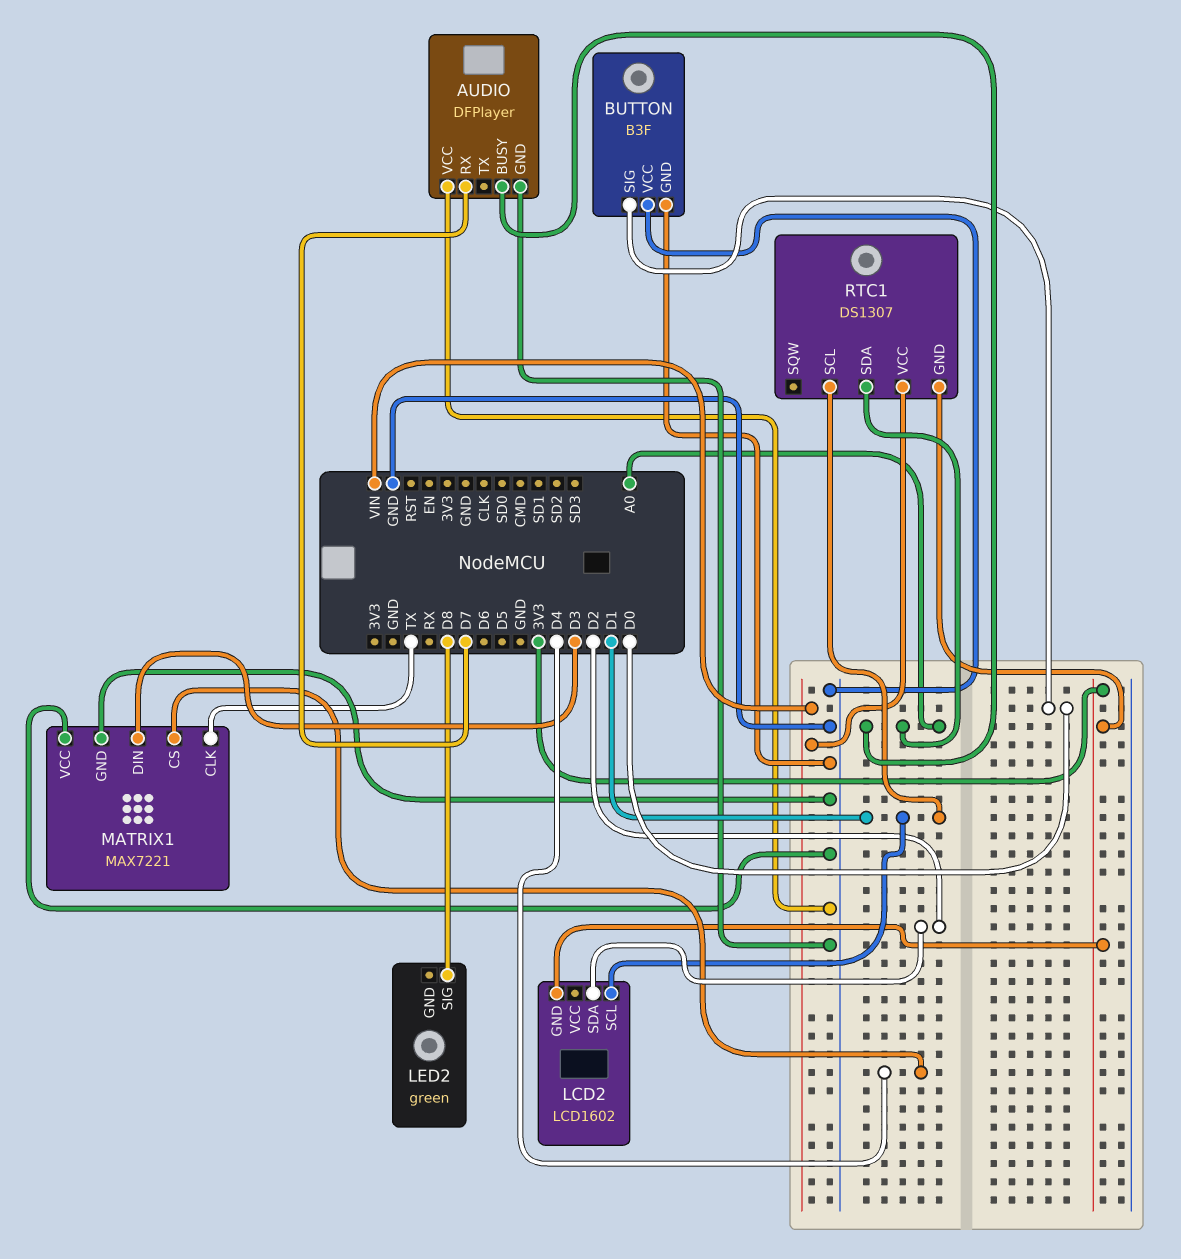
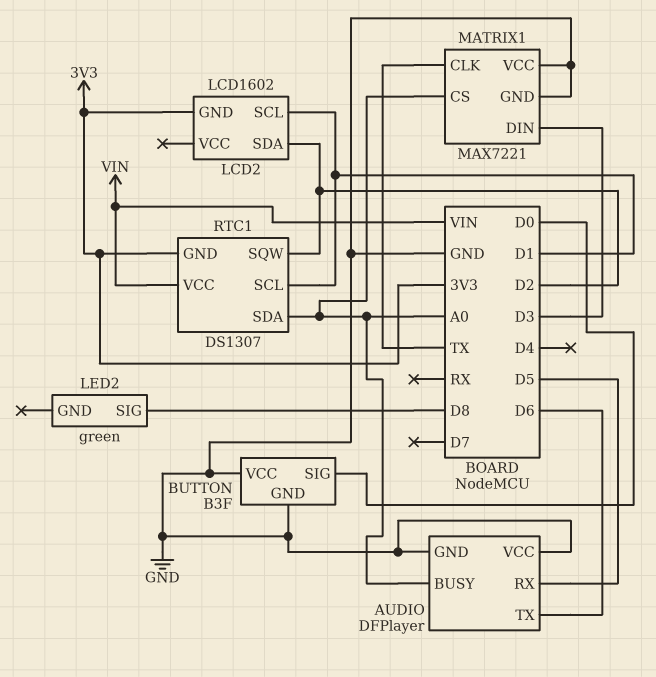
AUDIO pin RX: D7 -> D5
AUDIO pin TX: none -> D6
MATRIX1 pin CS: D4 -> A0
RTC1 pin SQW: none -> D2

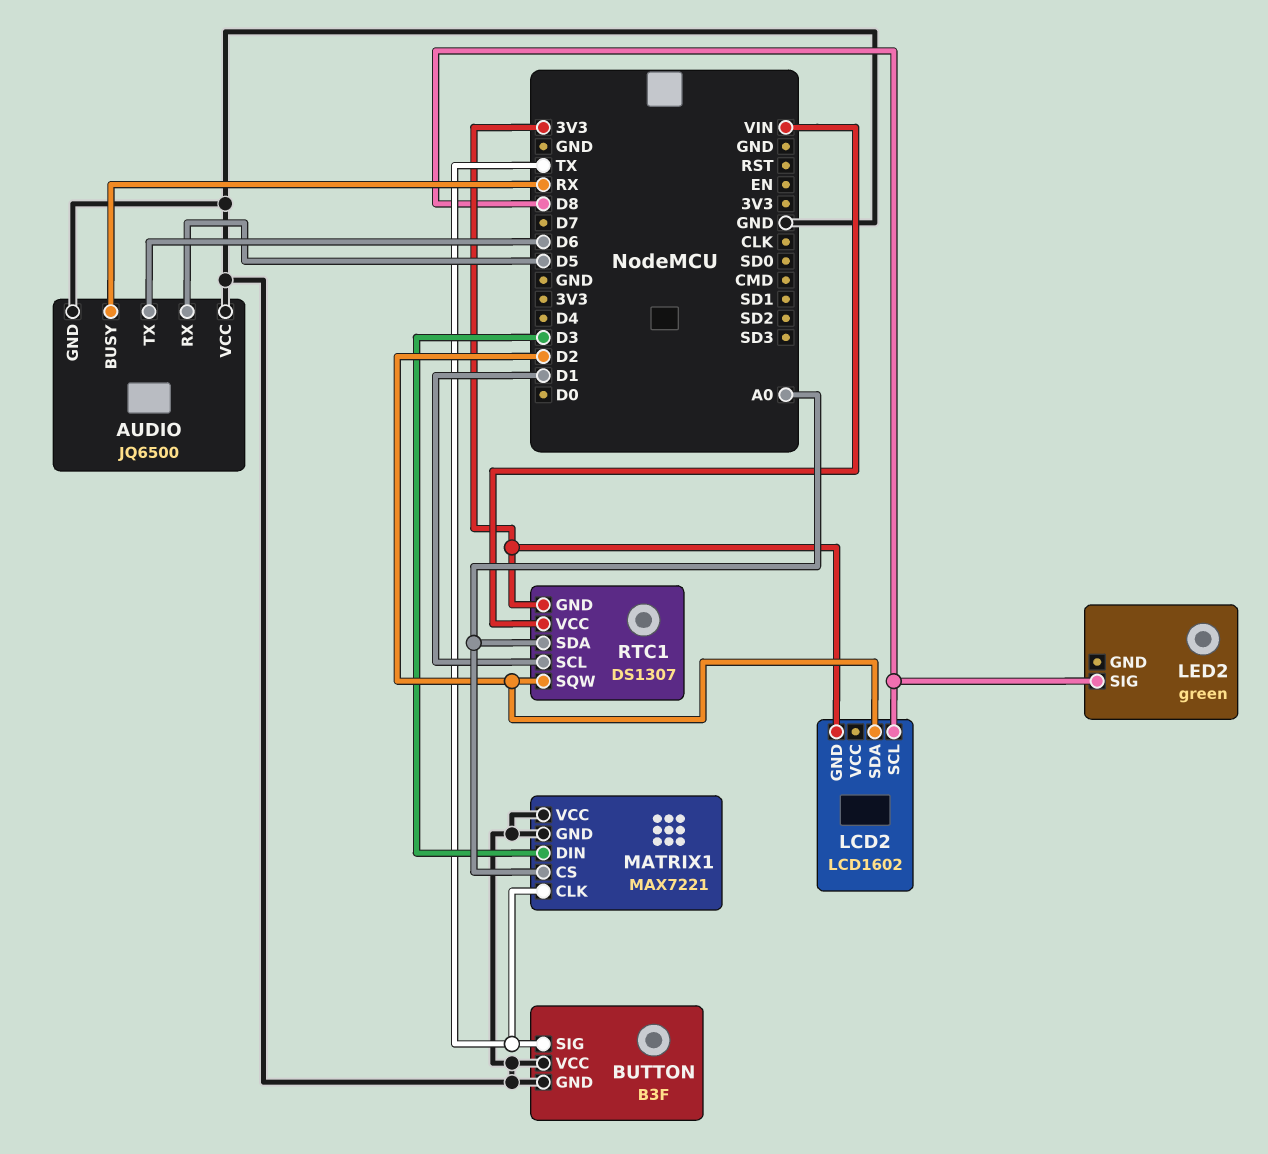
AUDIO: DFPlayer -> JQ6500
AUDIO pin BUSY: A0 -> RX
BUTTON pin SIG: D0 -> TX
LCD2 pin SCL: D1 -> D8

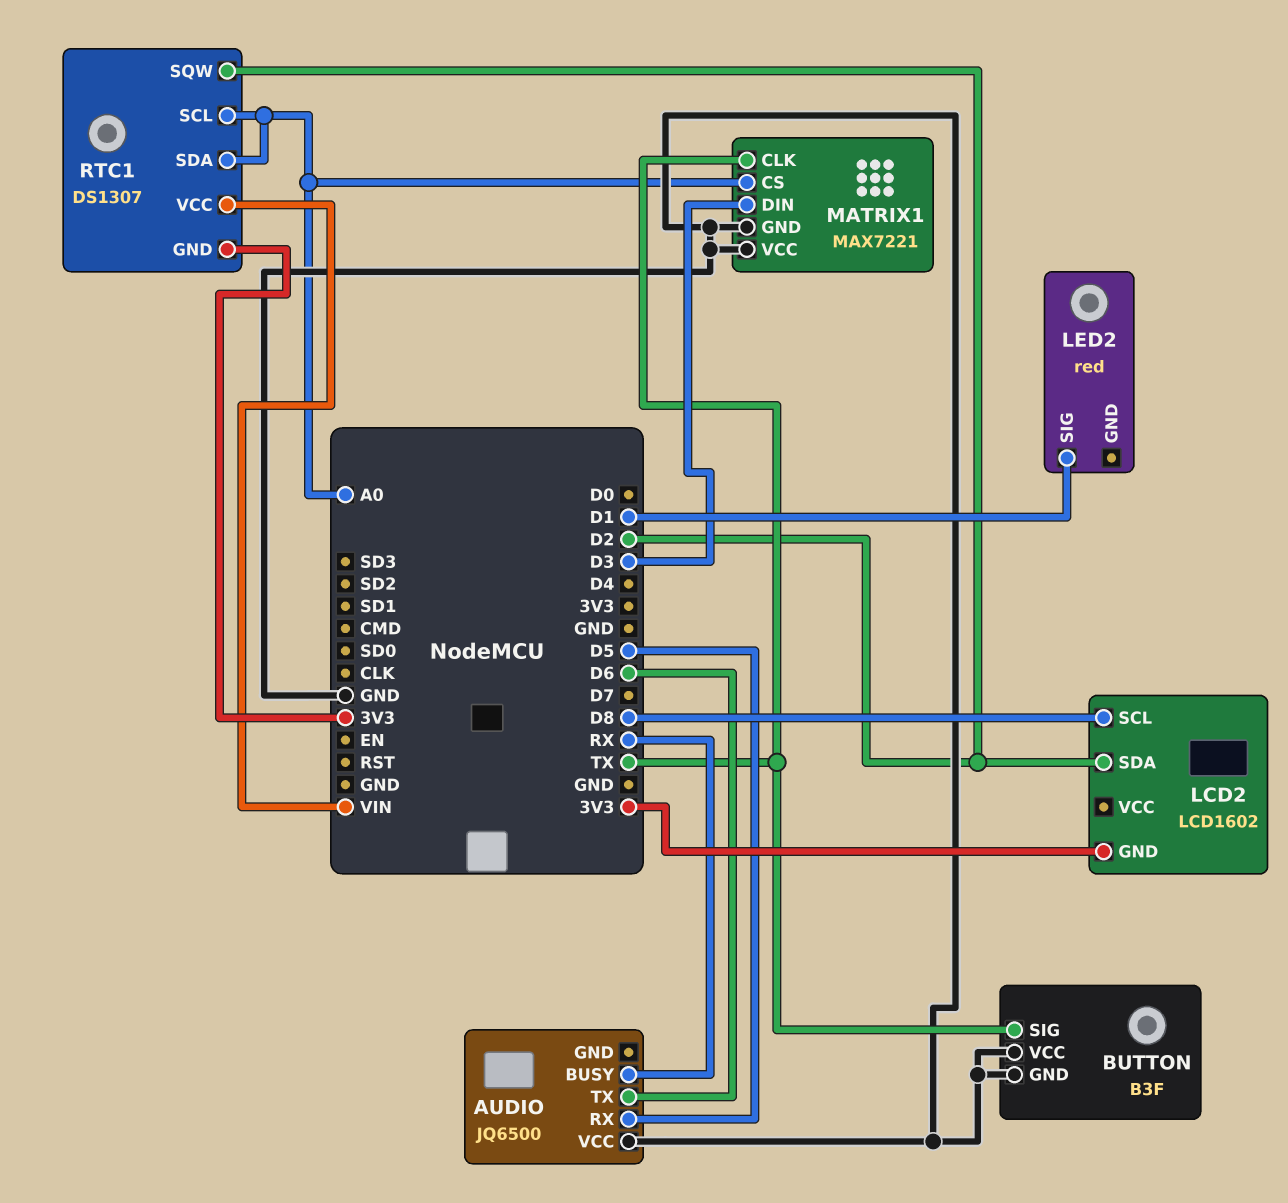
AUDIO pin GND: GND -> none
LED2: green -> red
LED2 pin SIG: D8 -> D1
RTC1 pin SCL: D1 -> A0

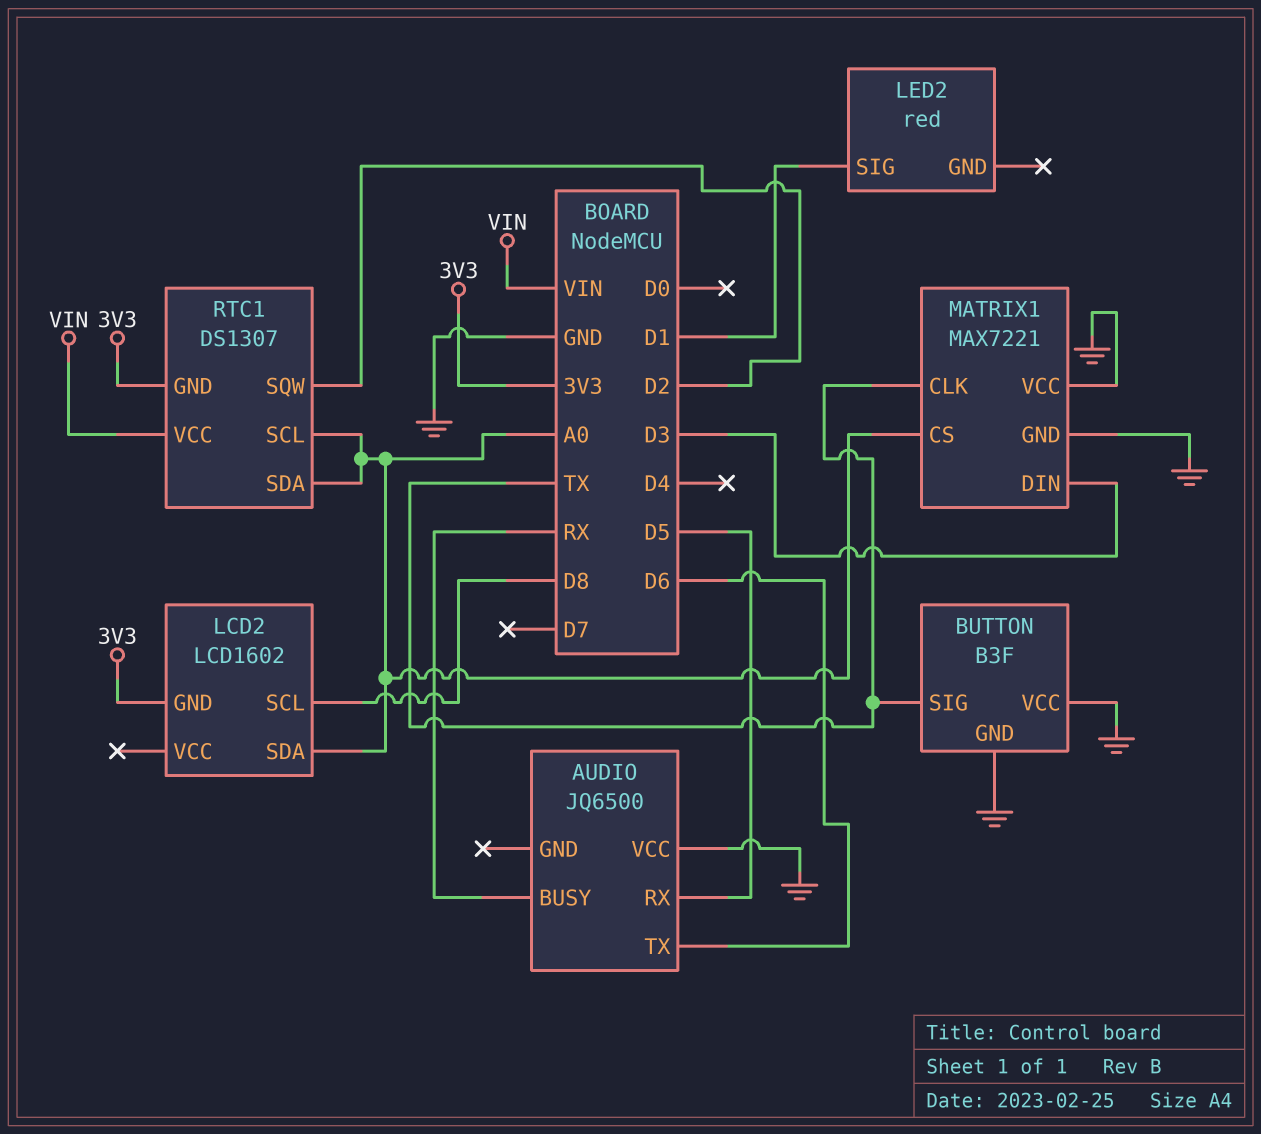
LCD2 pin SDA: D2 -> A0

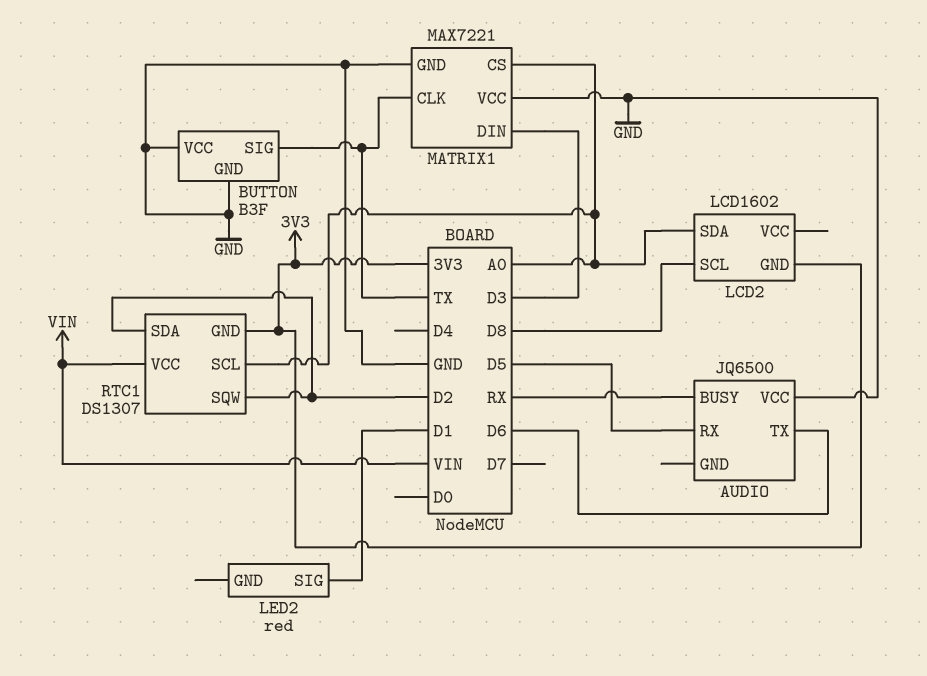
RTC1 pin SDA: A0 -> D2

